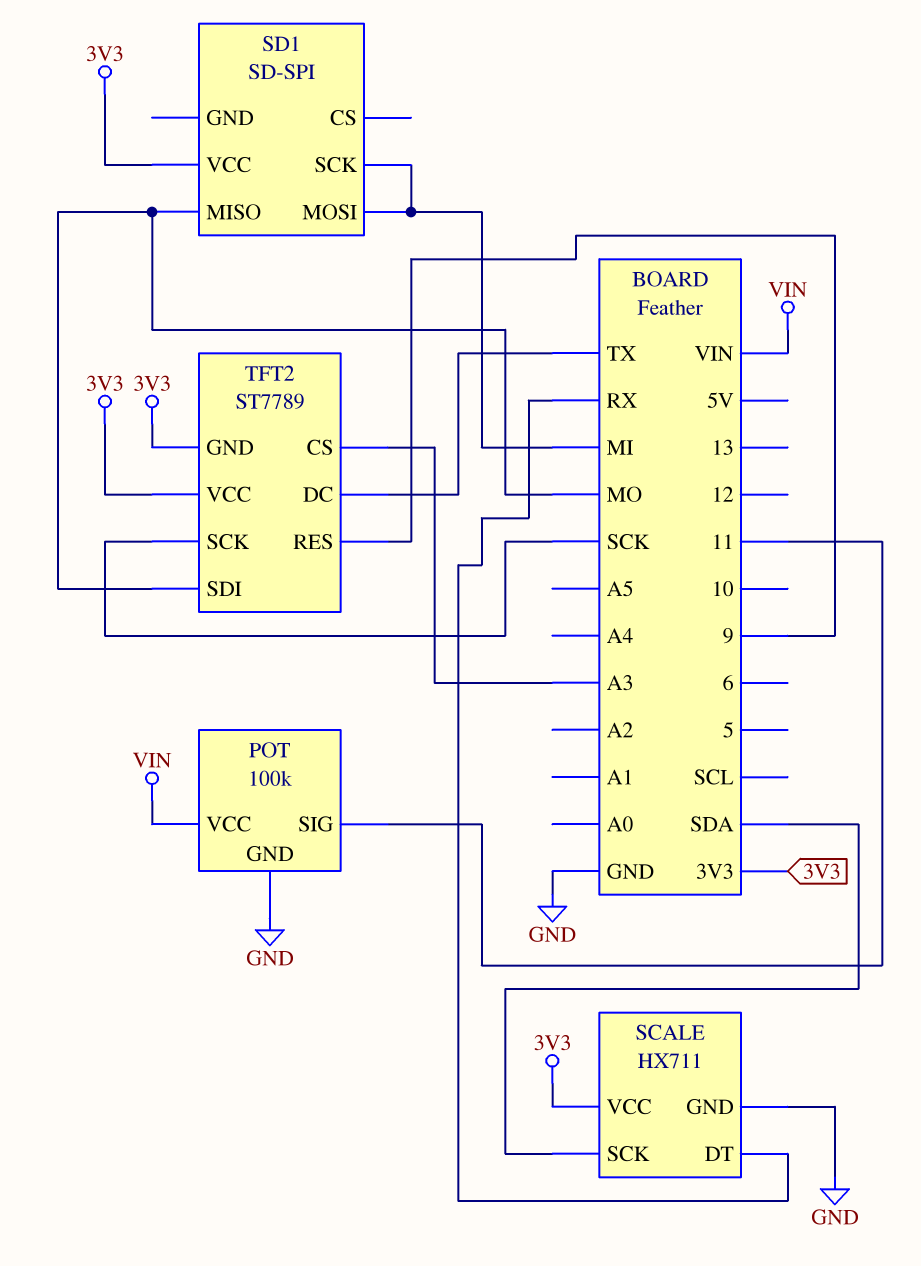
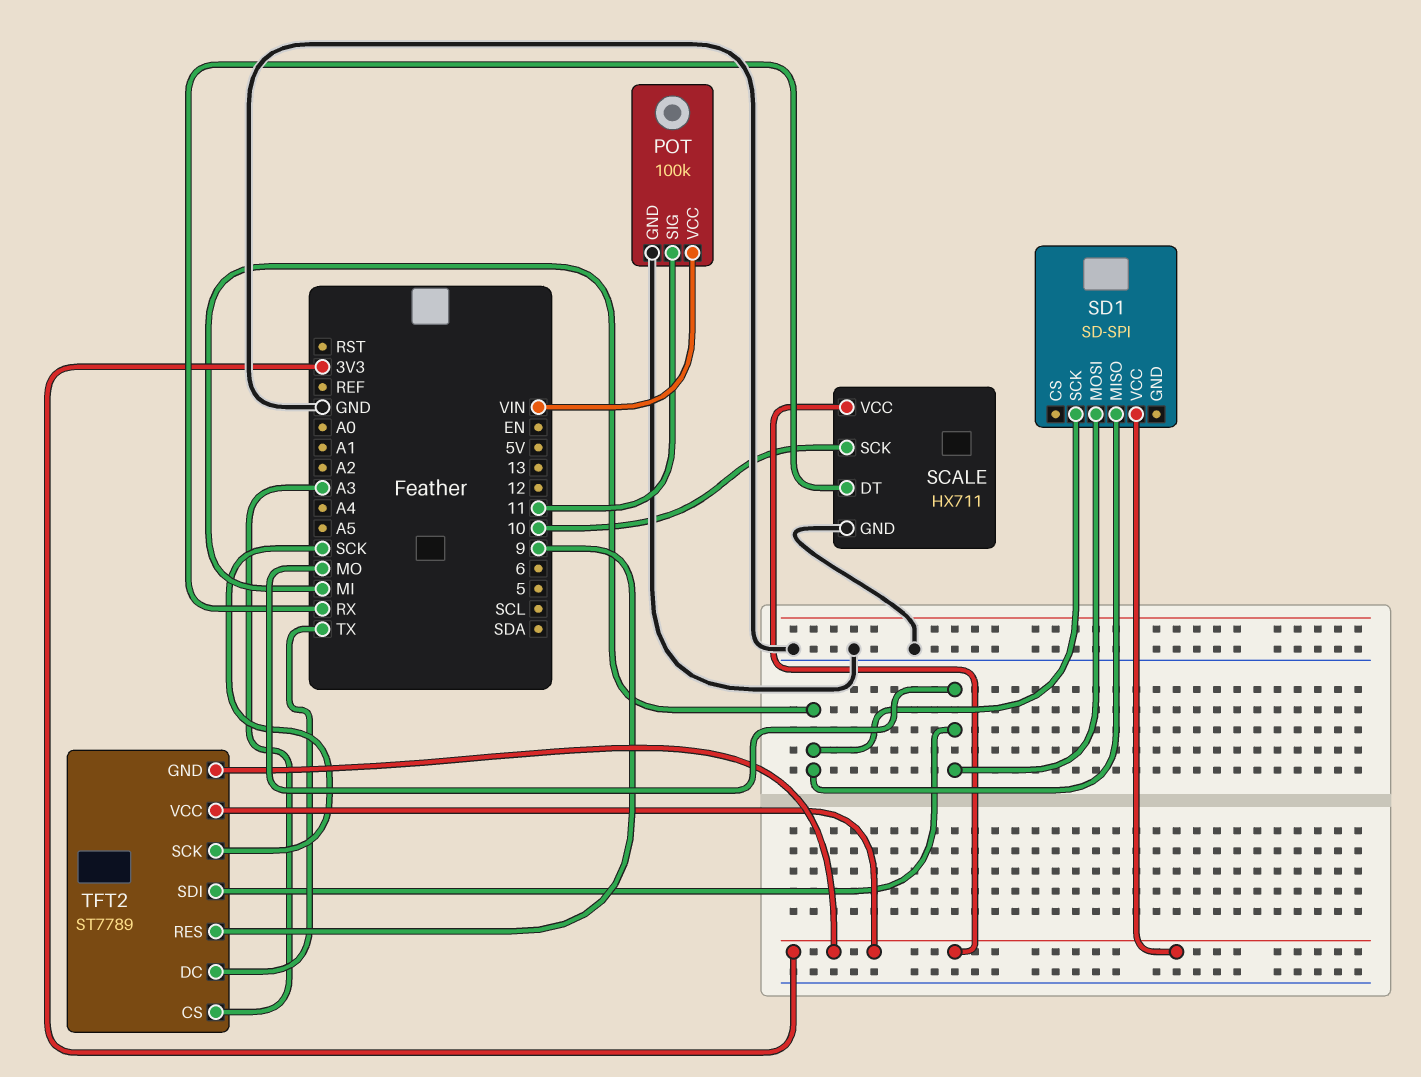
SCALE pin SCK: SDA -> 10
SD1 pin MISO: MO -> MI
SD1 pin MOSI: MI -> MO

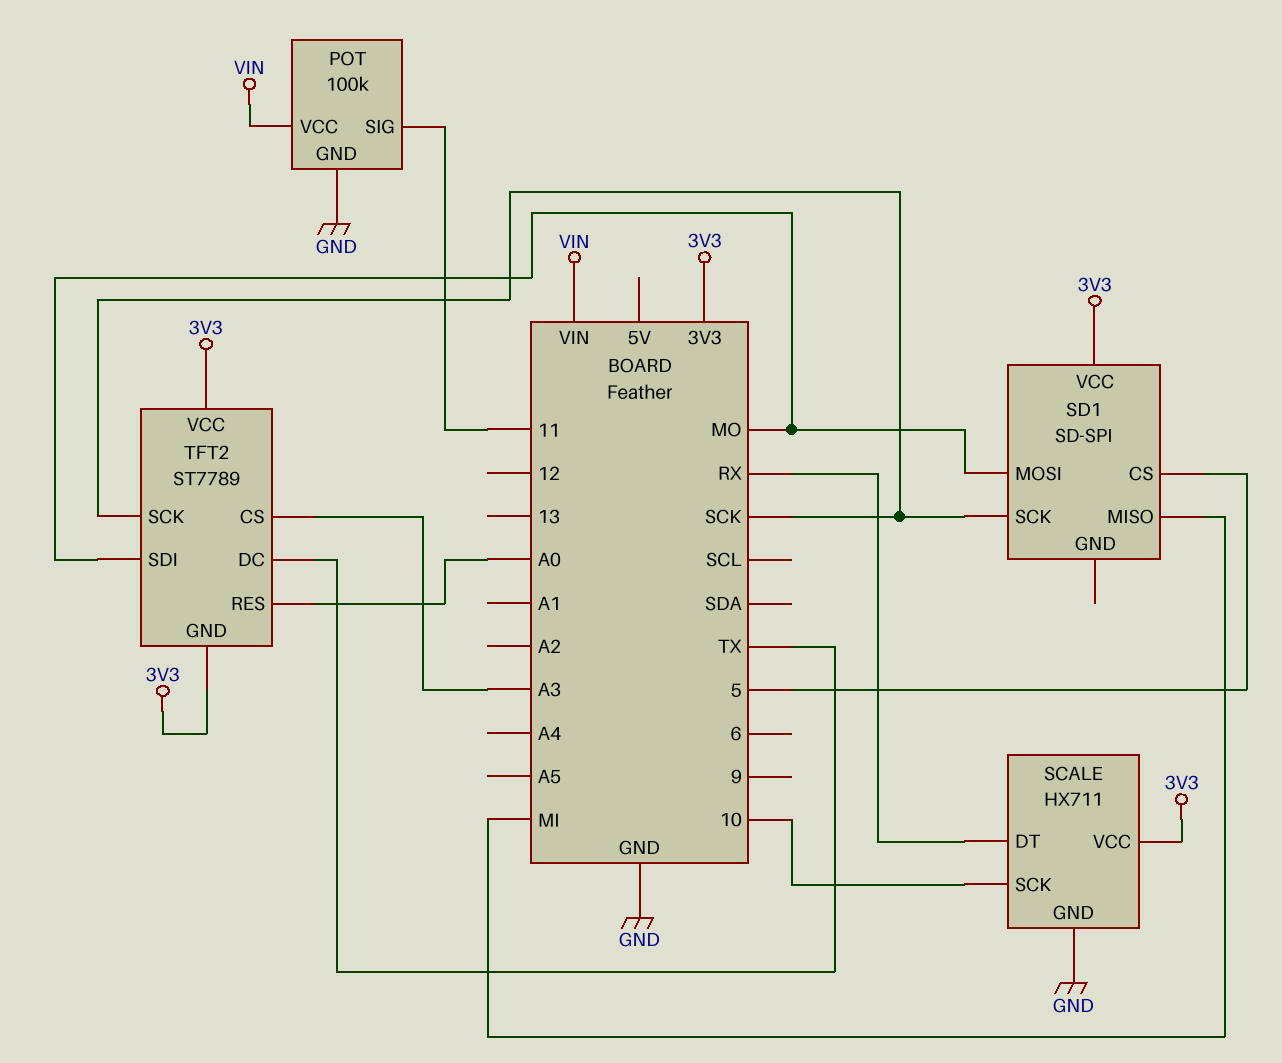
SD1 pin CS: none -> 5
SD1 pin SCK: MI -> SCK
TFT2 pin RES: 9 -> A0

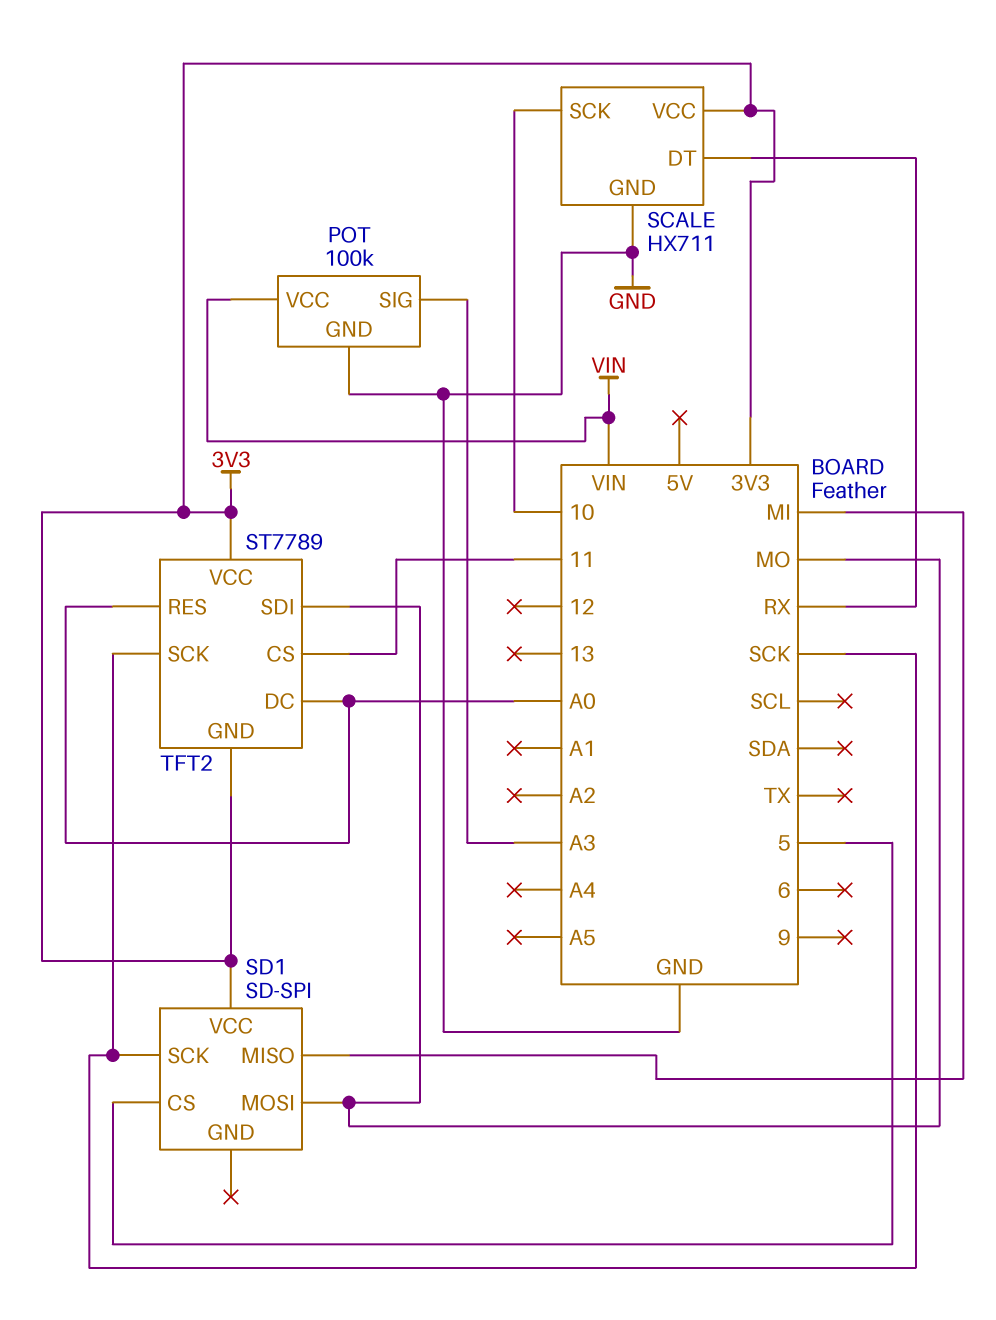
POT pin SIG: 11 -> A3
TFT2 pin CS: A3 -> 11
TFT2 pin DC: TX -> A0

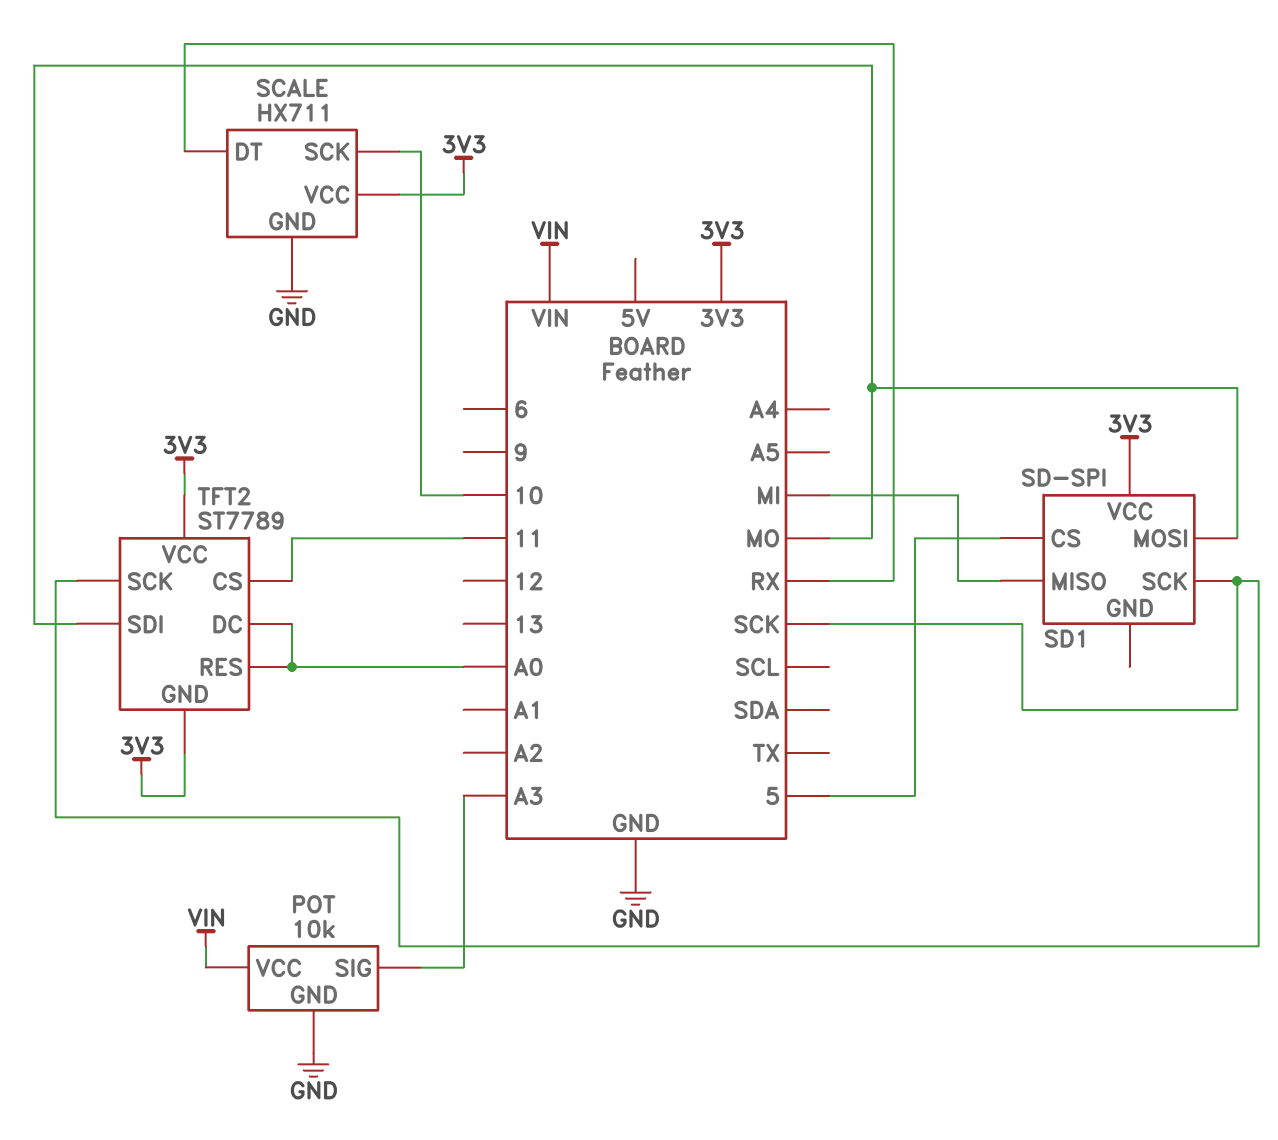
POT: 100k -> 10k

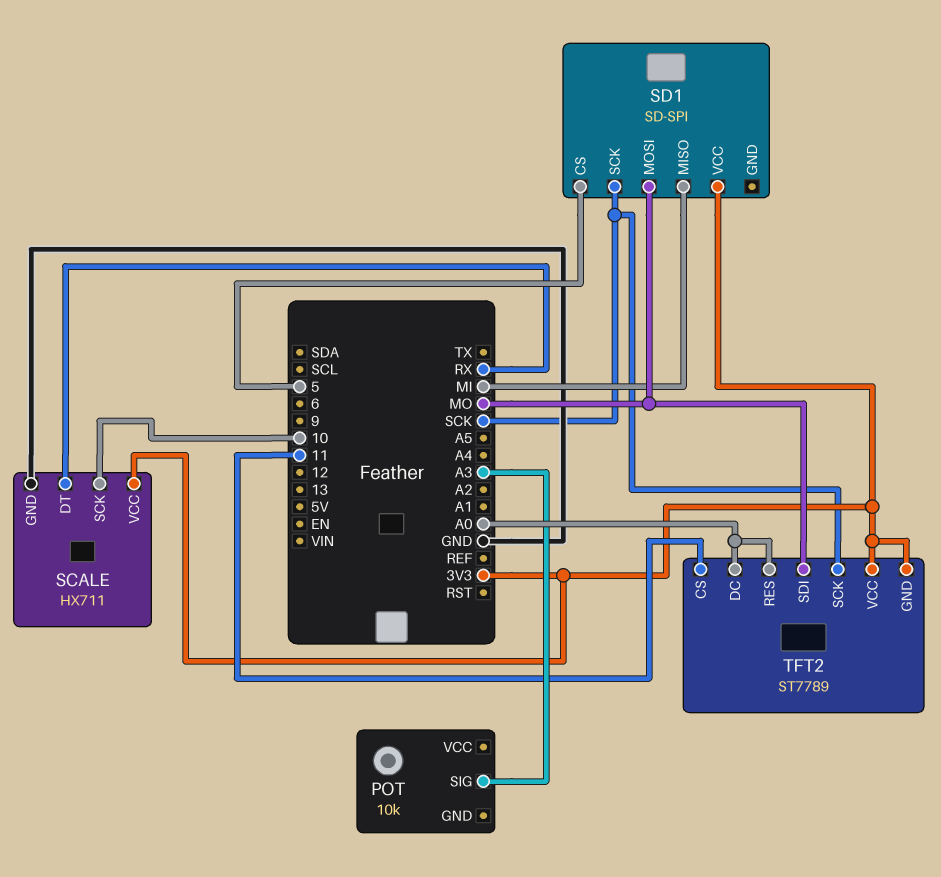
POT pin GND: GND -> none
POT pin VCC: VIN -> none

